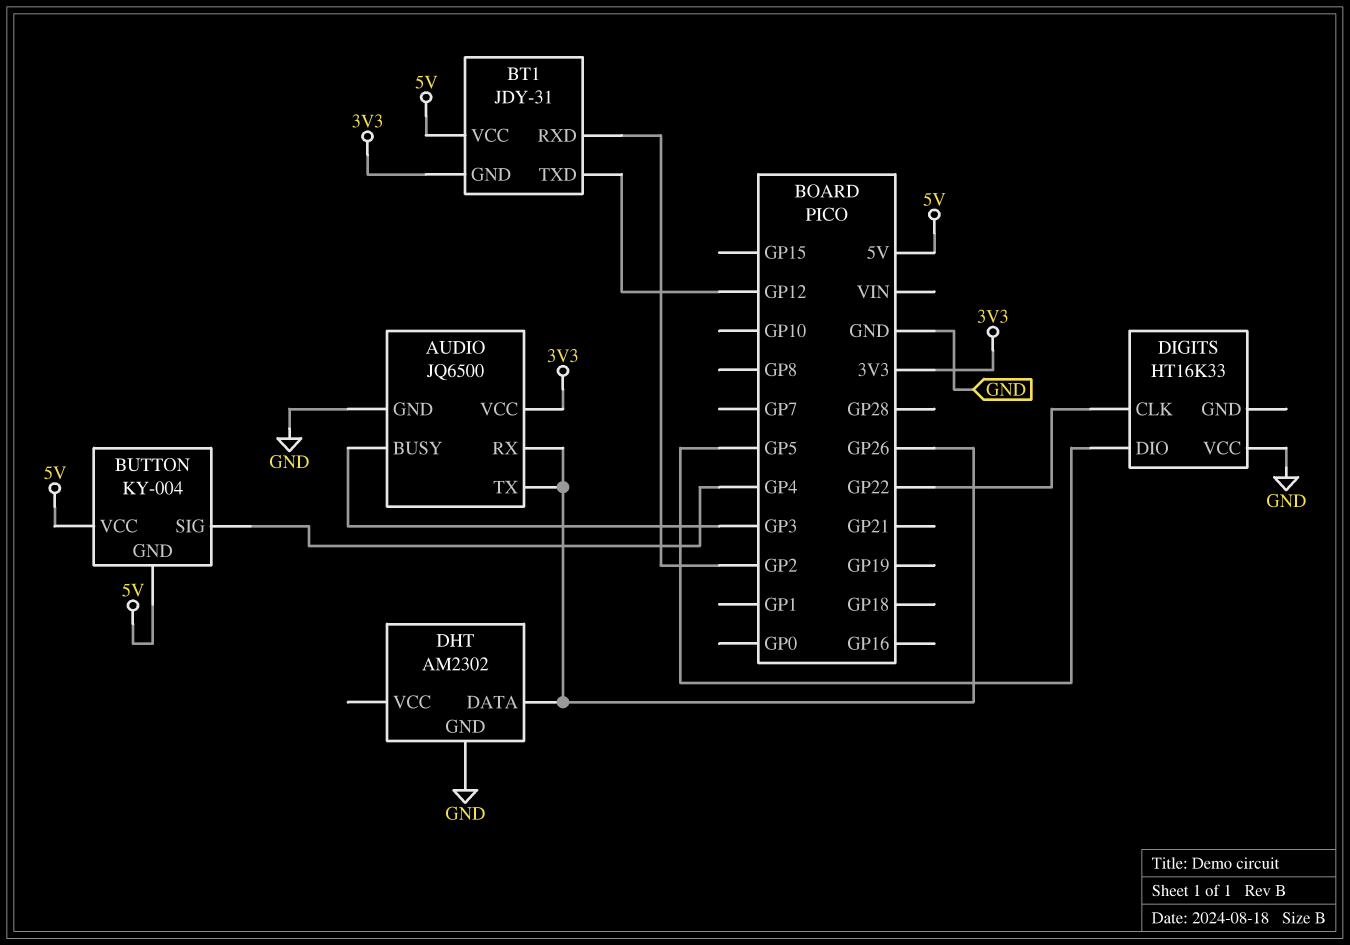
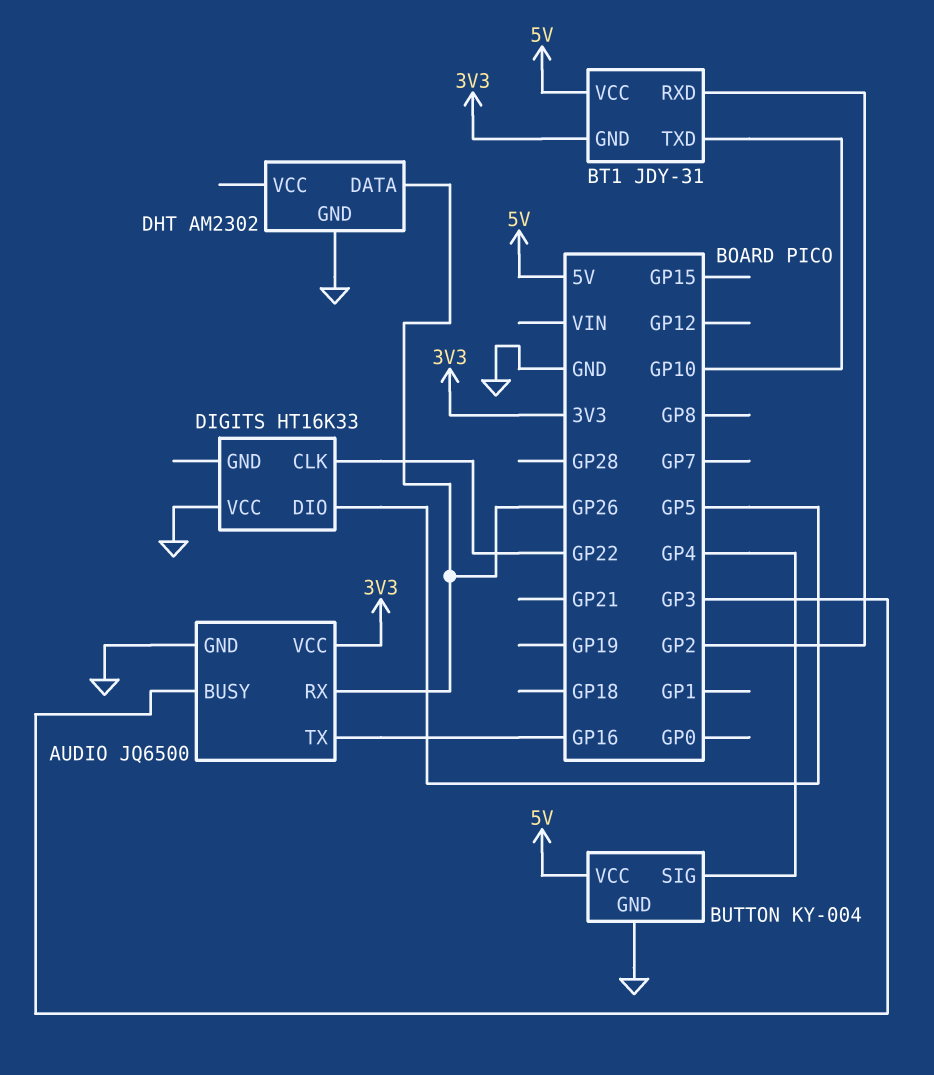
AUDIO pin TX: GP26 -> GP16
BT1 pin TXD: GP12 -> GP10
BUTTON pin GND: 5V -> GND

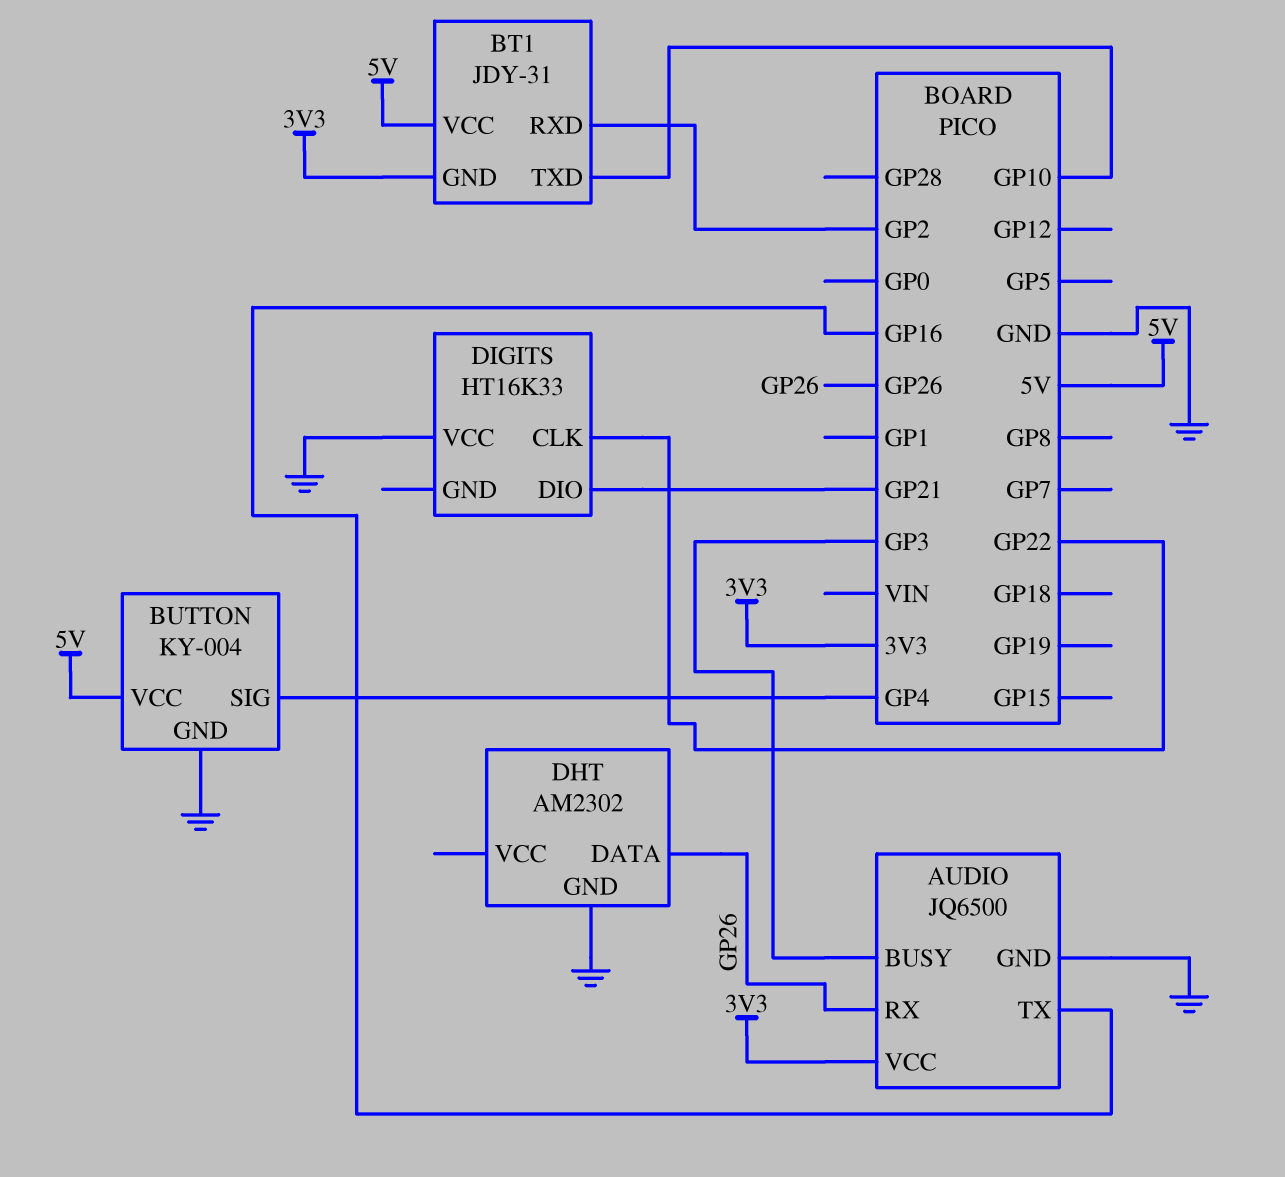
DIGITS pin DIO: GP5 -> GP21

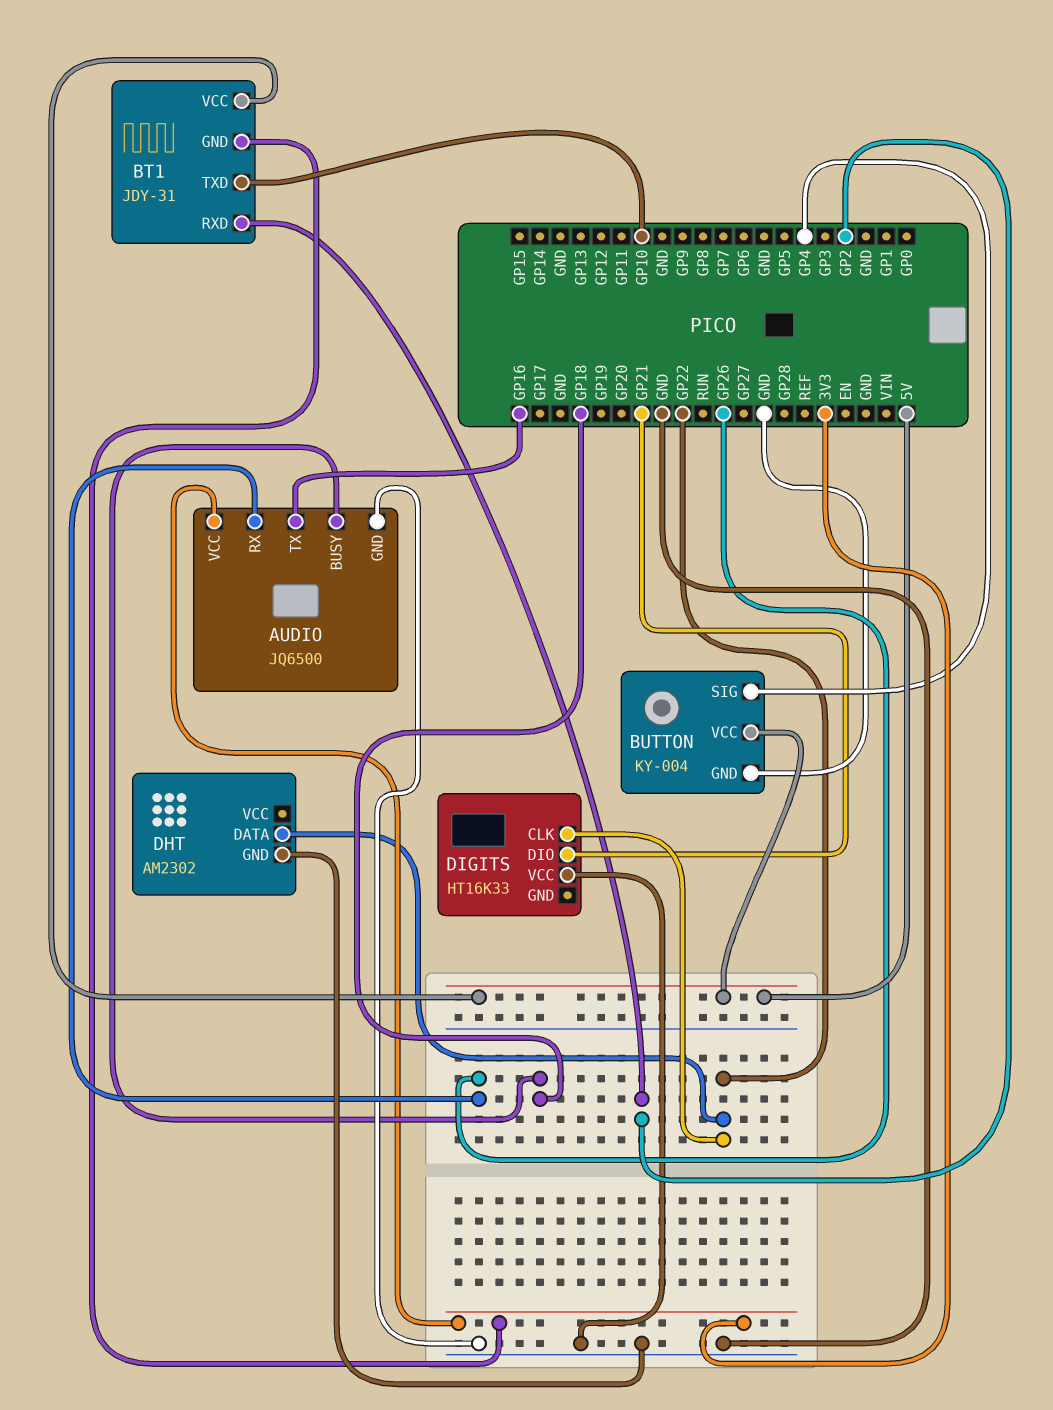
AUDIO pin BUSY: GP3 -> GP18
DHT pin DATA: GP26 -> GP22

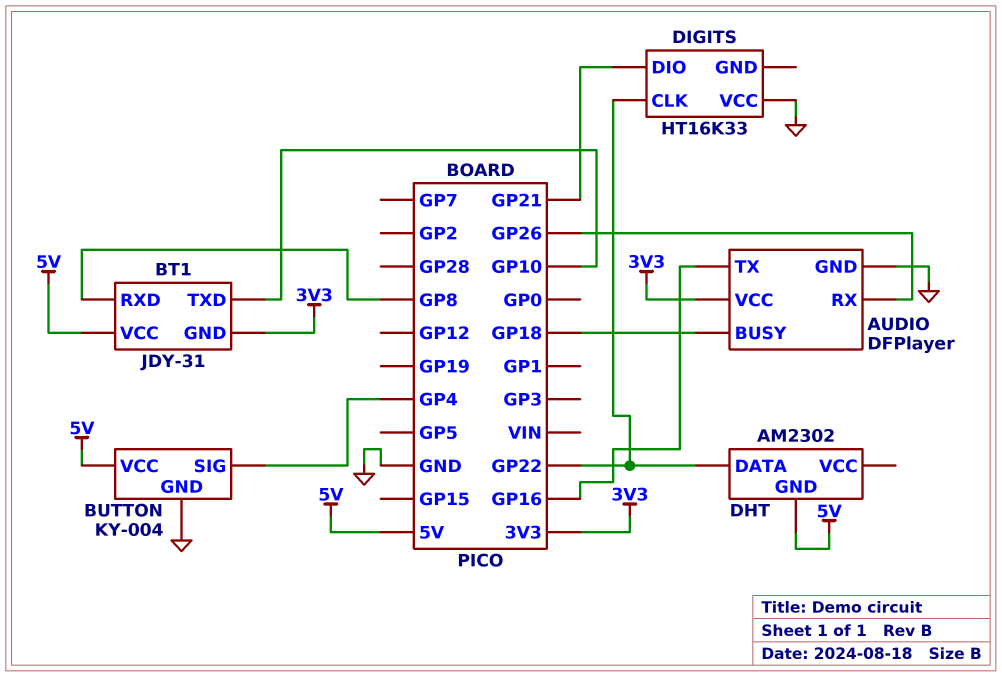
AUDIO: JQ6500 -> DFPlayer
BT1 pin RXD: GP2 -> GP8
DHT pin GND: GND -> 5V

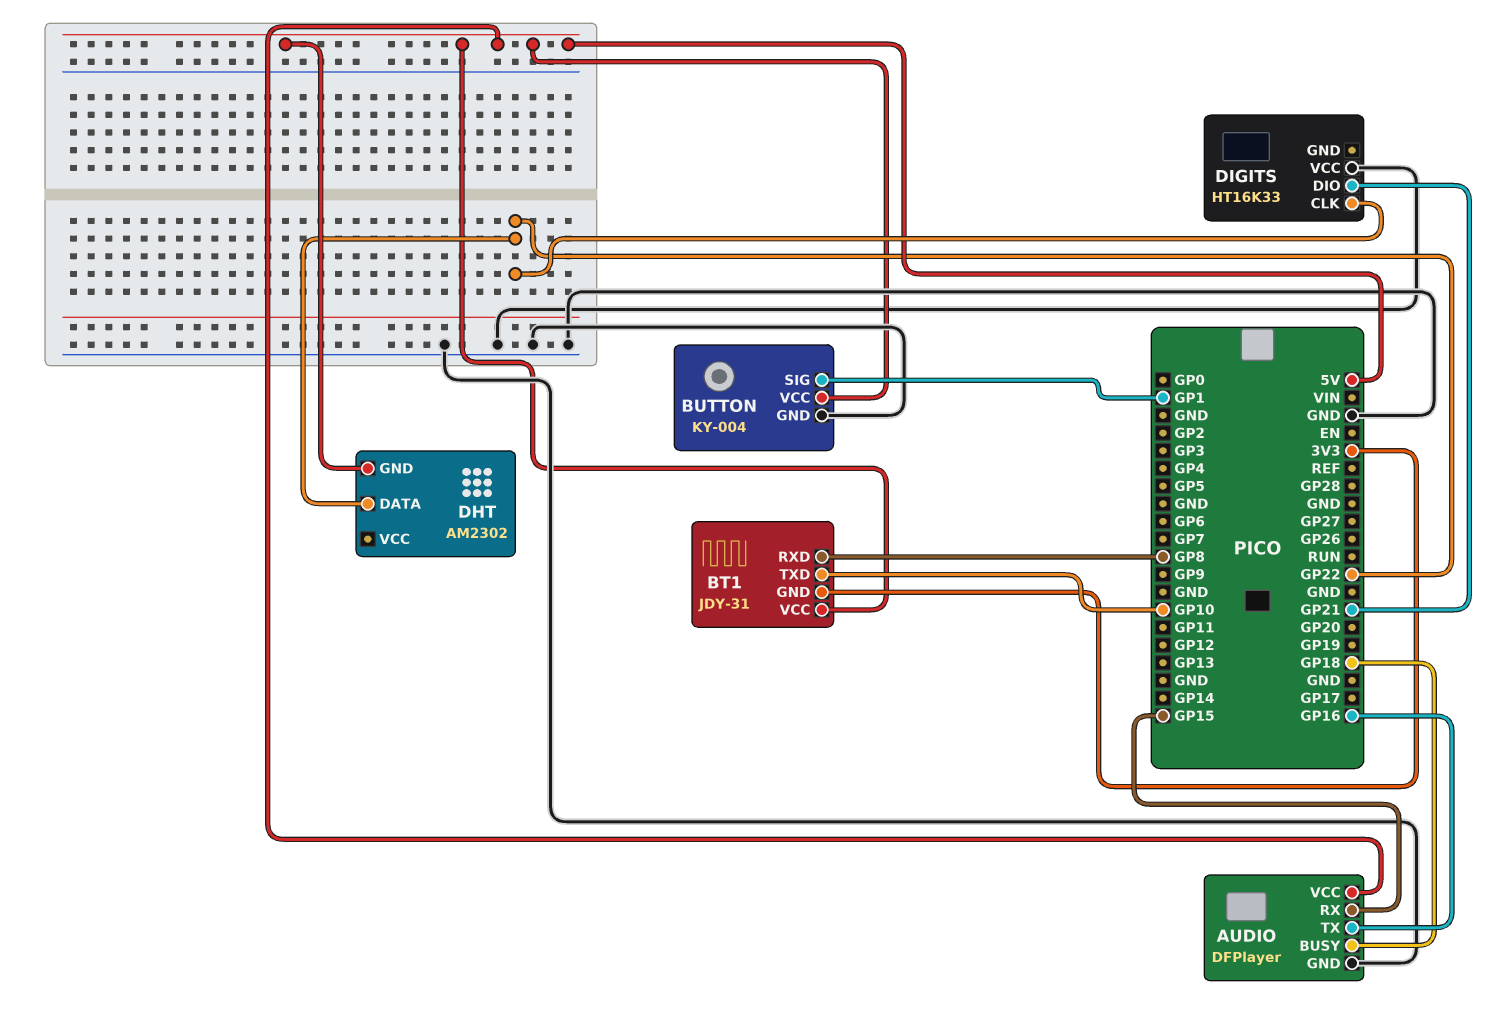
AUDIO pin RX: GP26 -> GP15
AUDIO pin VCC: 3V3 -> 5V
BUTTON pin SIG: GP4 -> GP1

